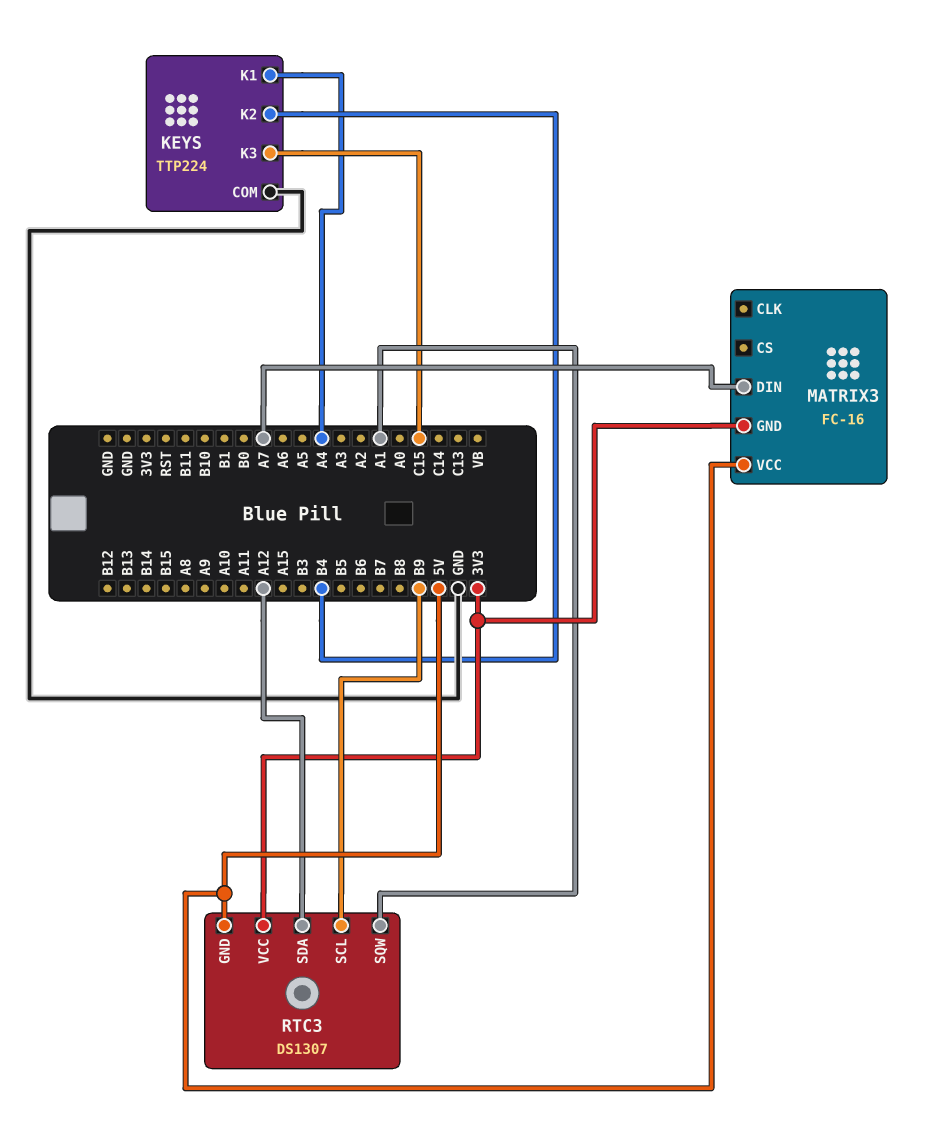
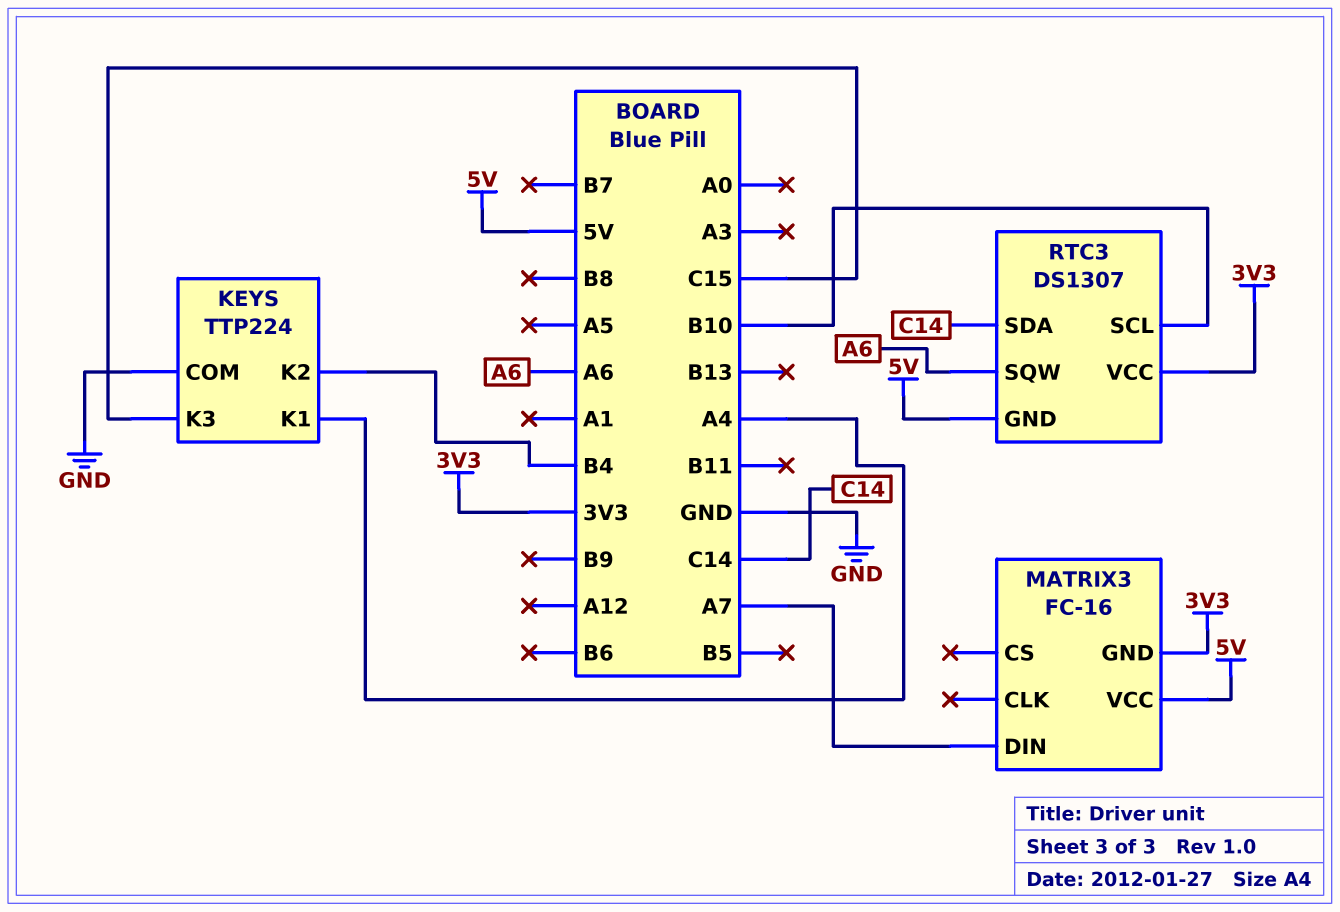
RTC3 pin SCL: B9 -> B10
RTC3 pin SDA: A12 -> C14
RTC3 pin SQW: A1 -> A6

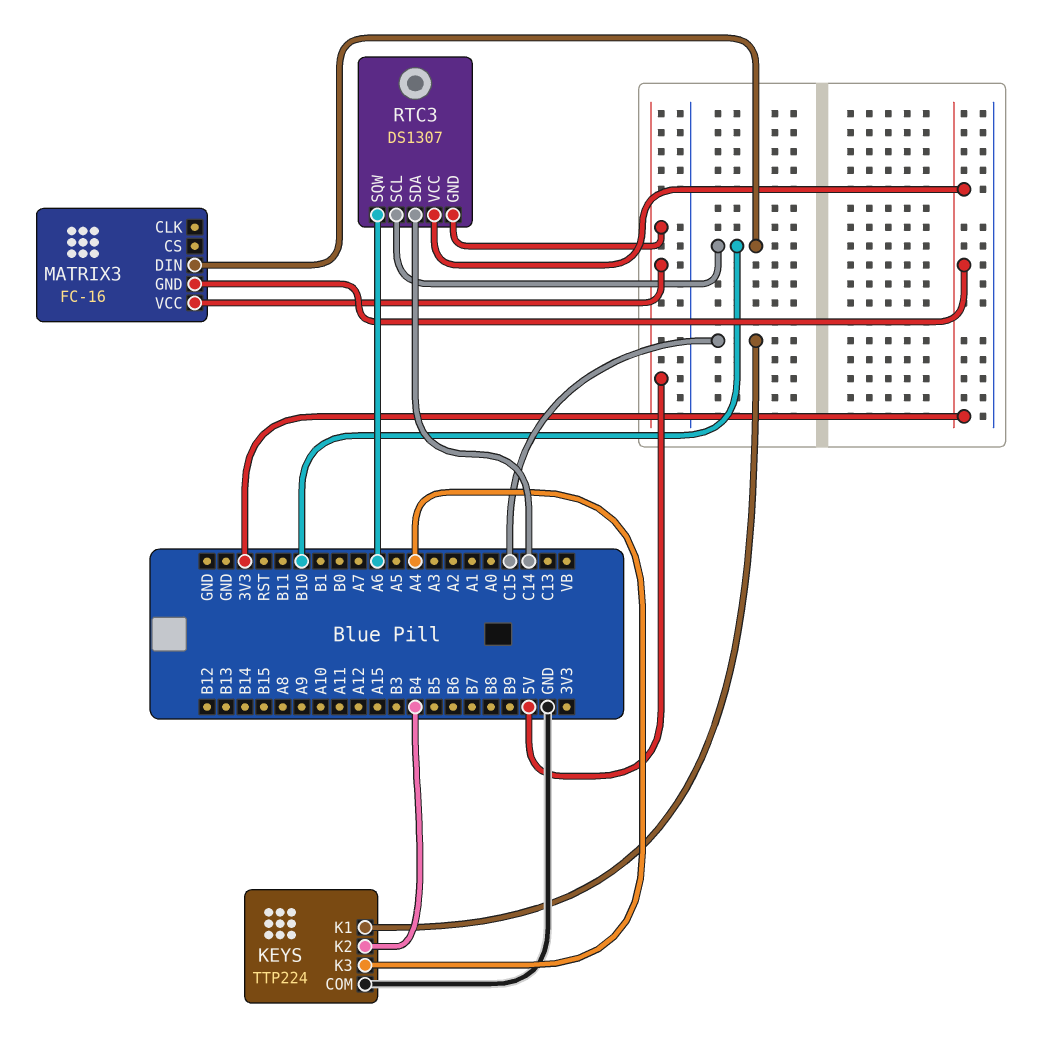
KEYS pin K1: A4 -> C15
KEYS pin K3: C15 -> A4
MATRIX3 pin DIN: A7 -> B10

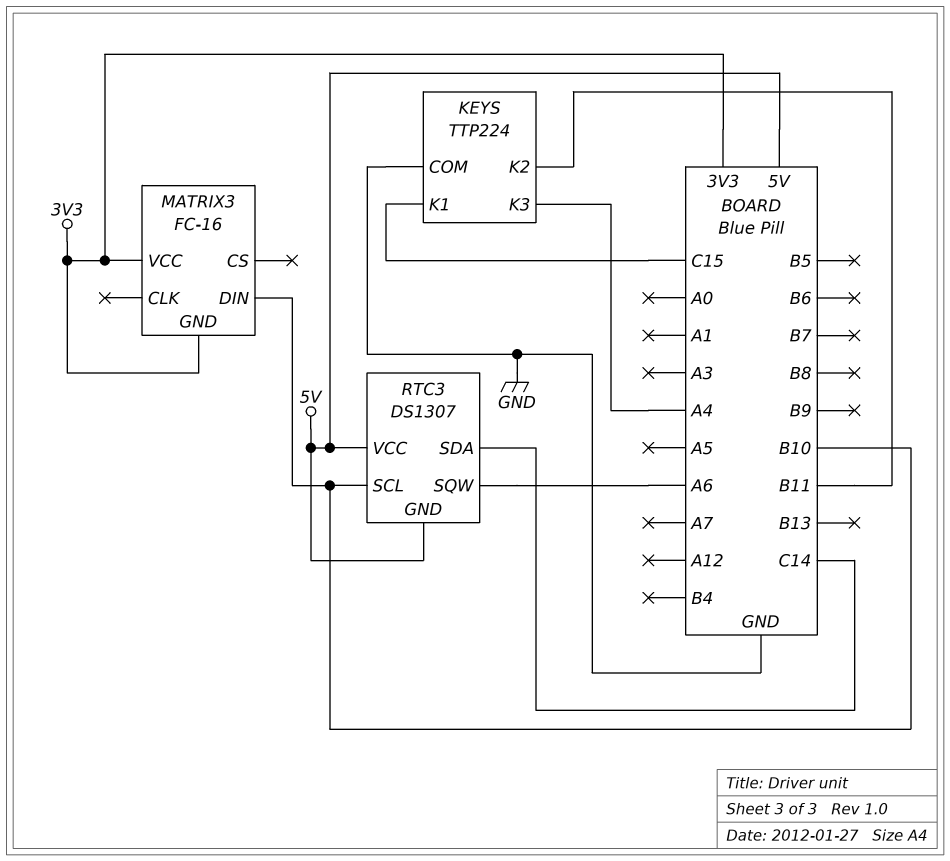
KEYS pin K2: B4 -> B11
MATRIX3 pin VCC: 5V -> 3V3
RTC3 pin VCC: 3V3 -> 5V

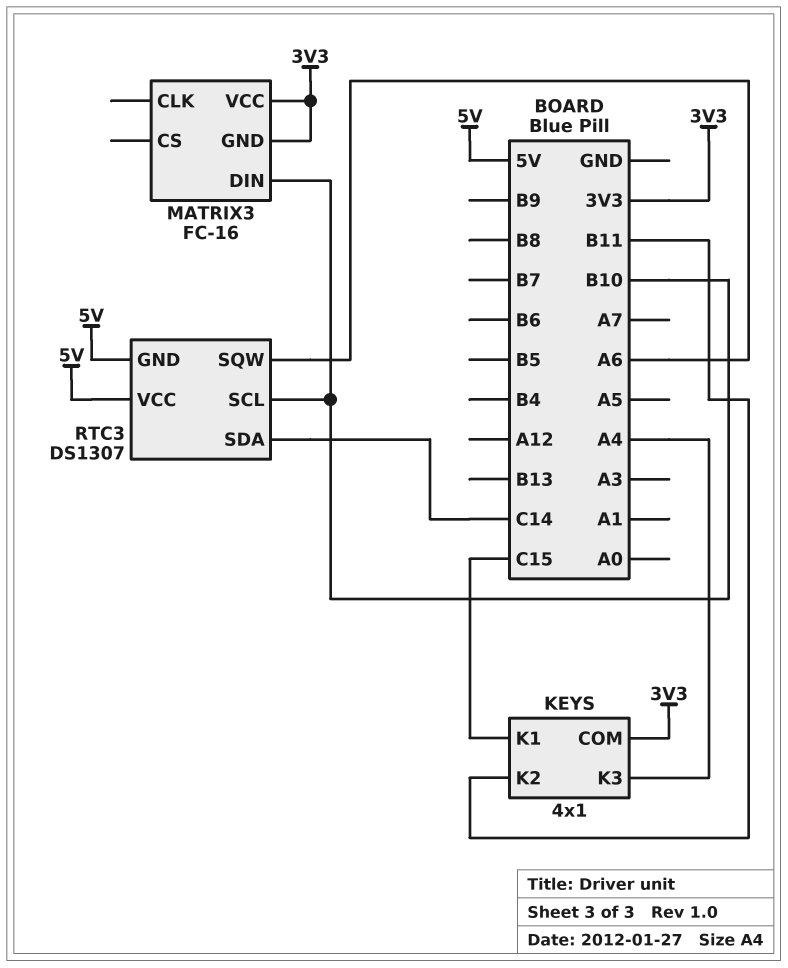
KEYS: TTP224 -> 4x1
KEYS pin COM: GND -> 3V3

